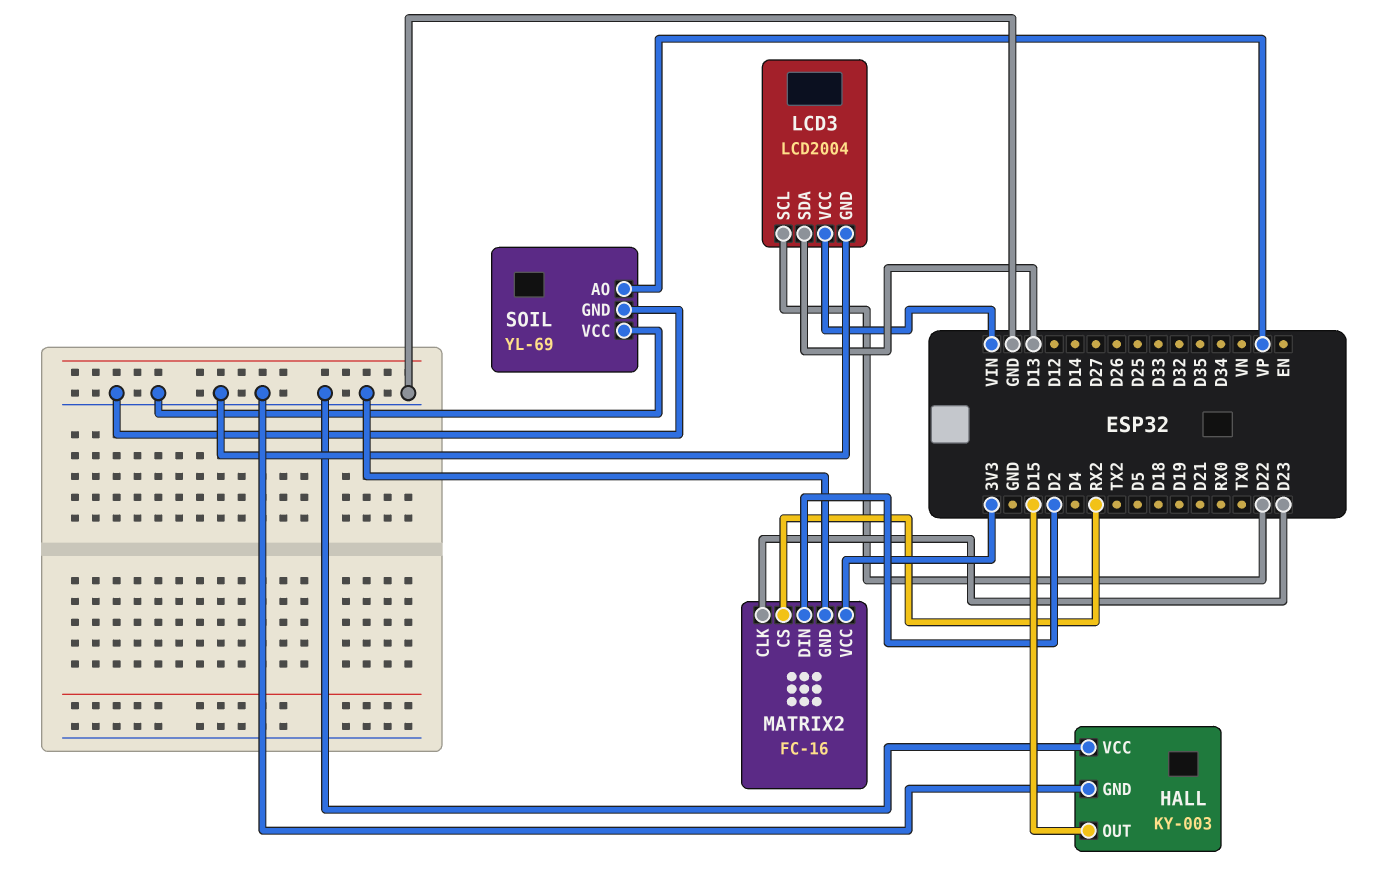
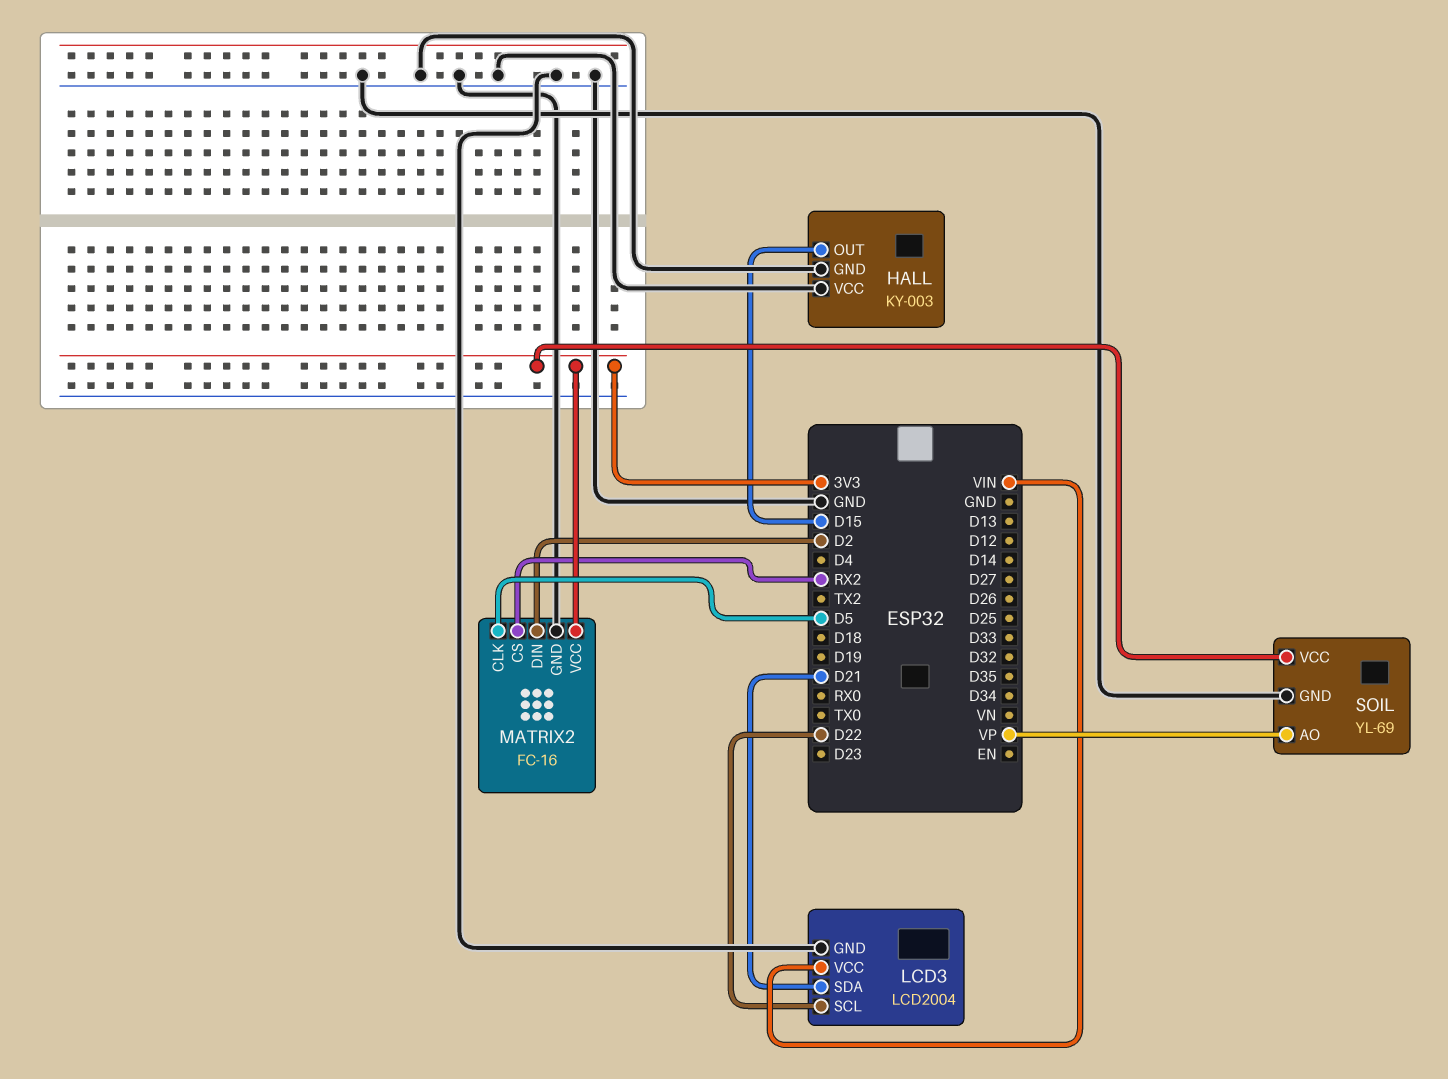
LCD3 pin SDA: D13 -> D21
MATRIX2 pin CLK: D23 -> D5
SOIL pin VCC: GND -> 3V3

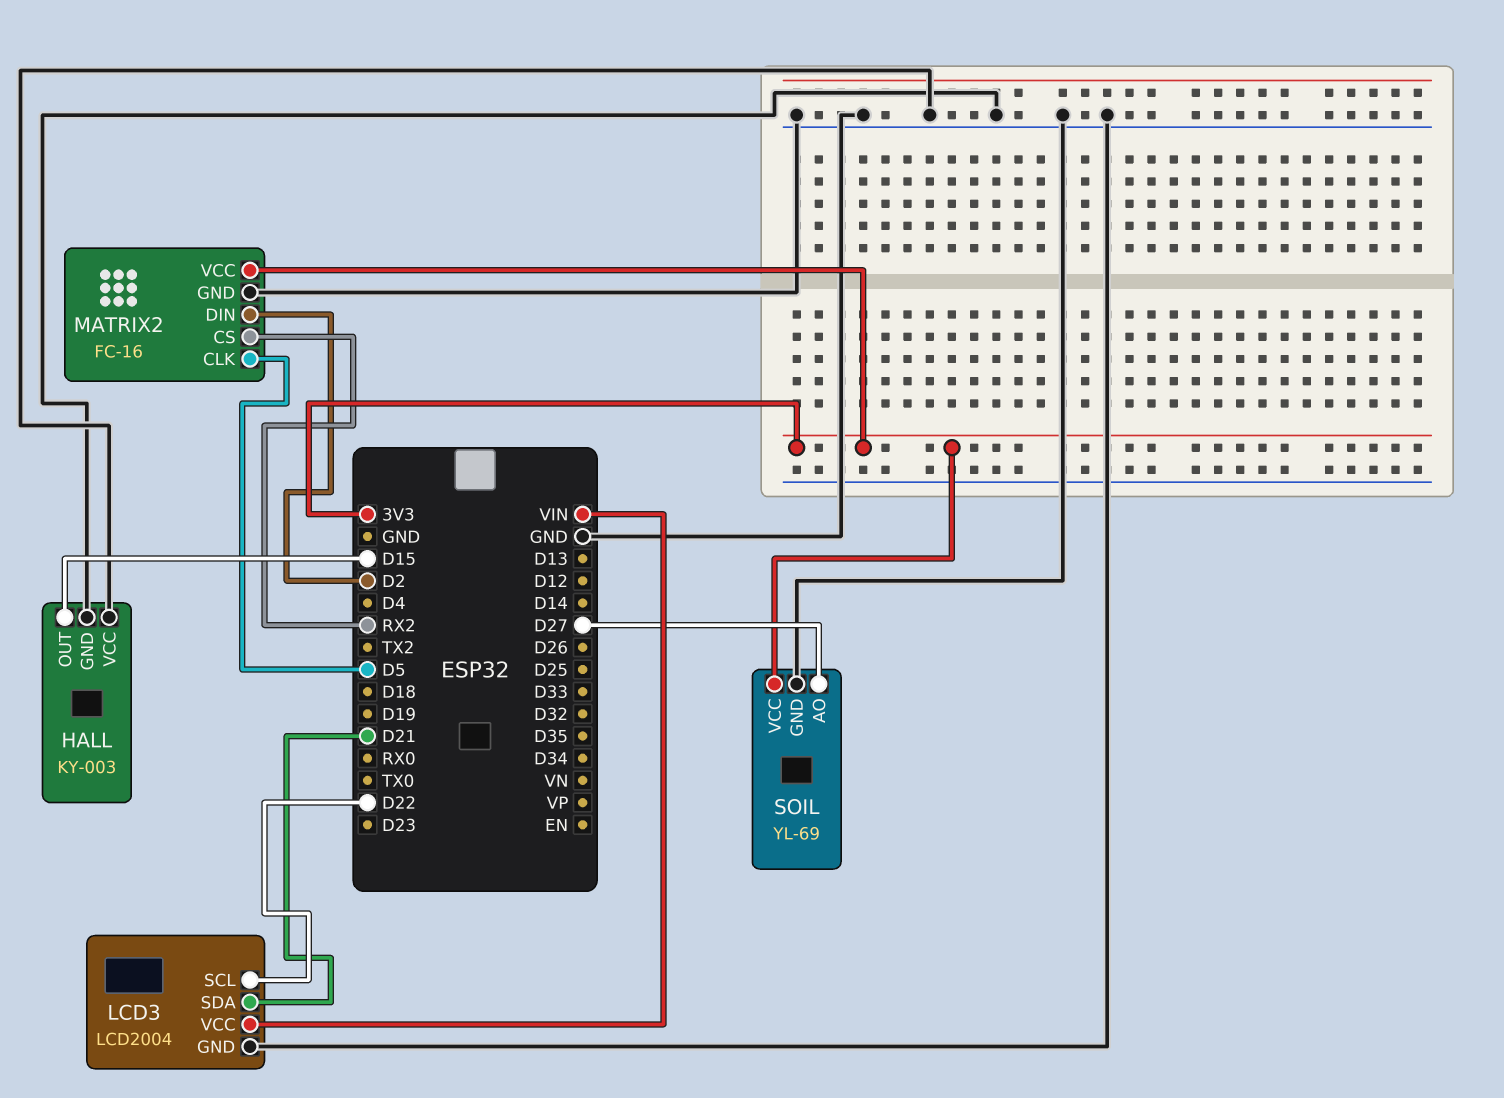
SOIL pin AO: VP -> D27

